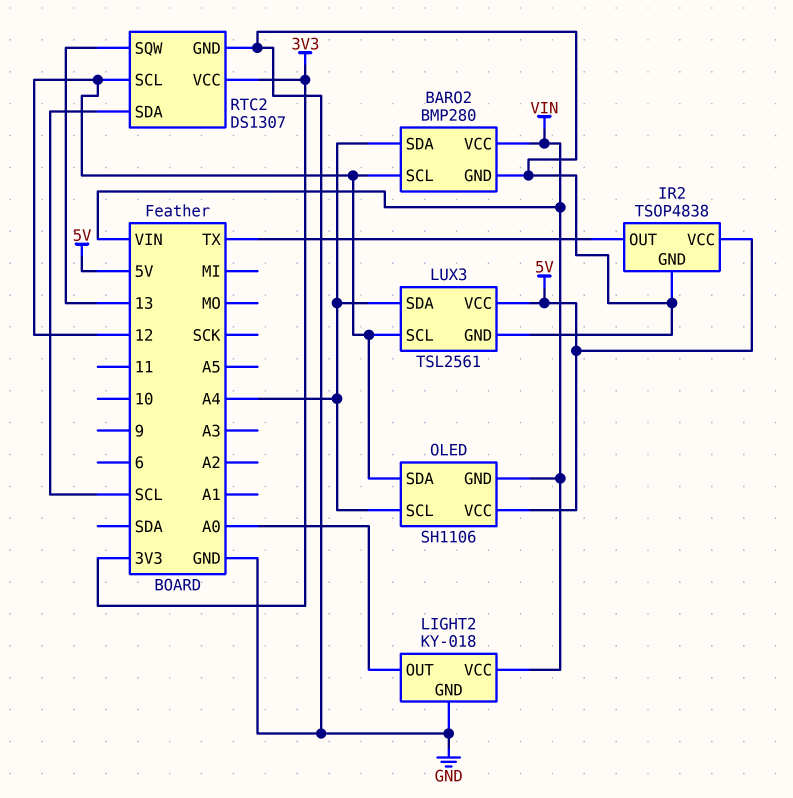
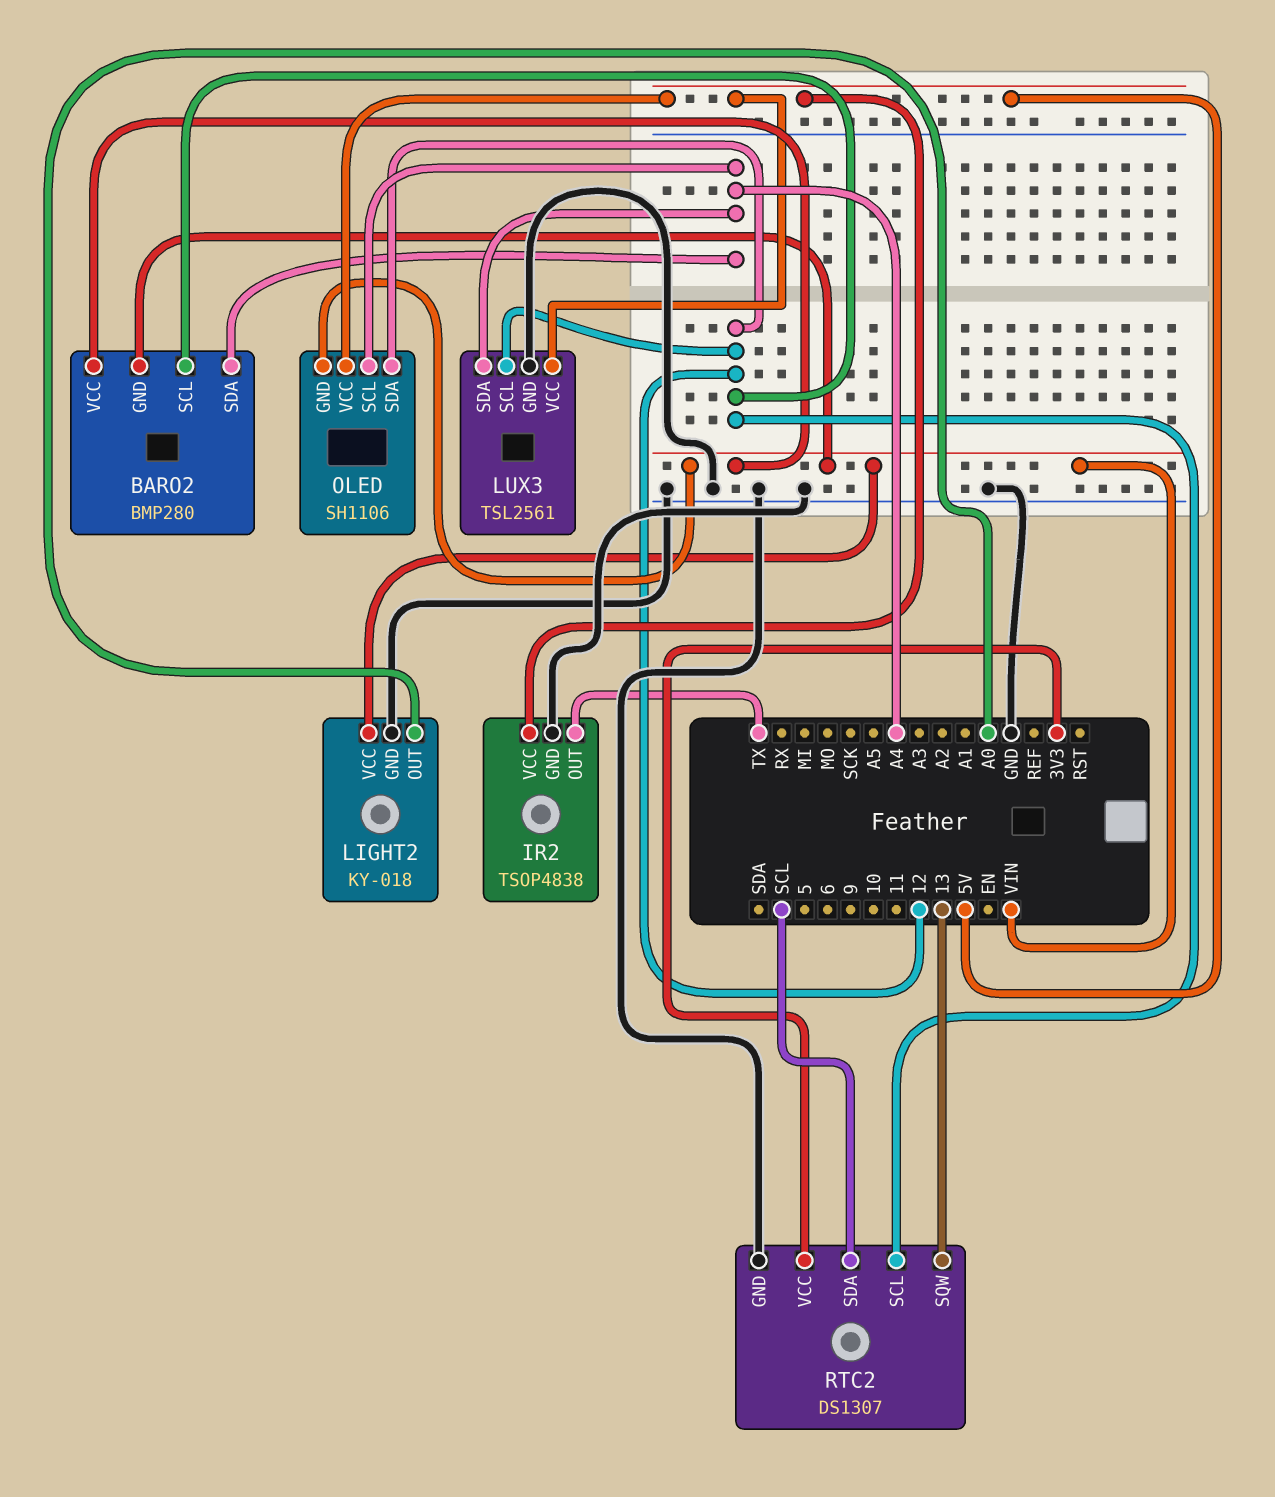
BARO2 pin GND: GND -> VIN

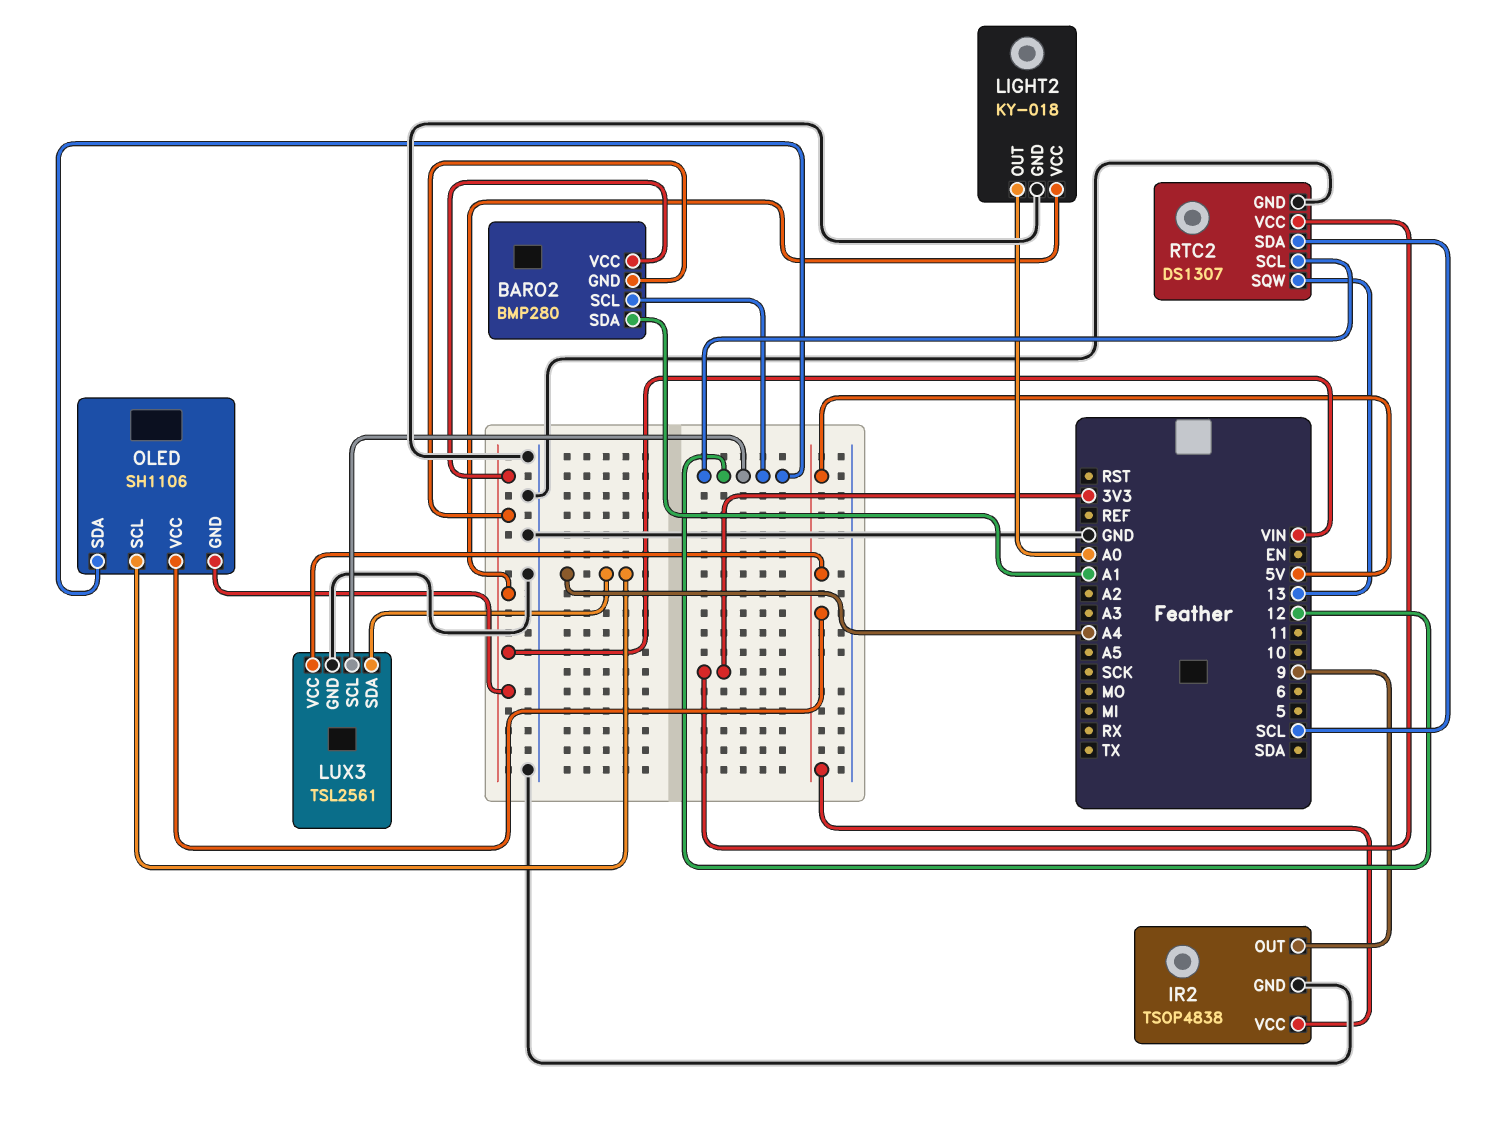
BARO2 pin SDA: A4 -> A1
IR2 pin OUT: TX -> 9

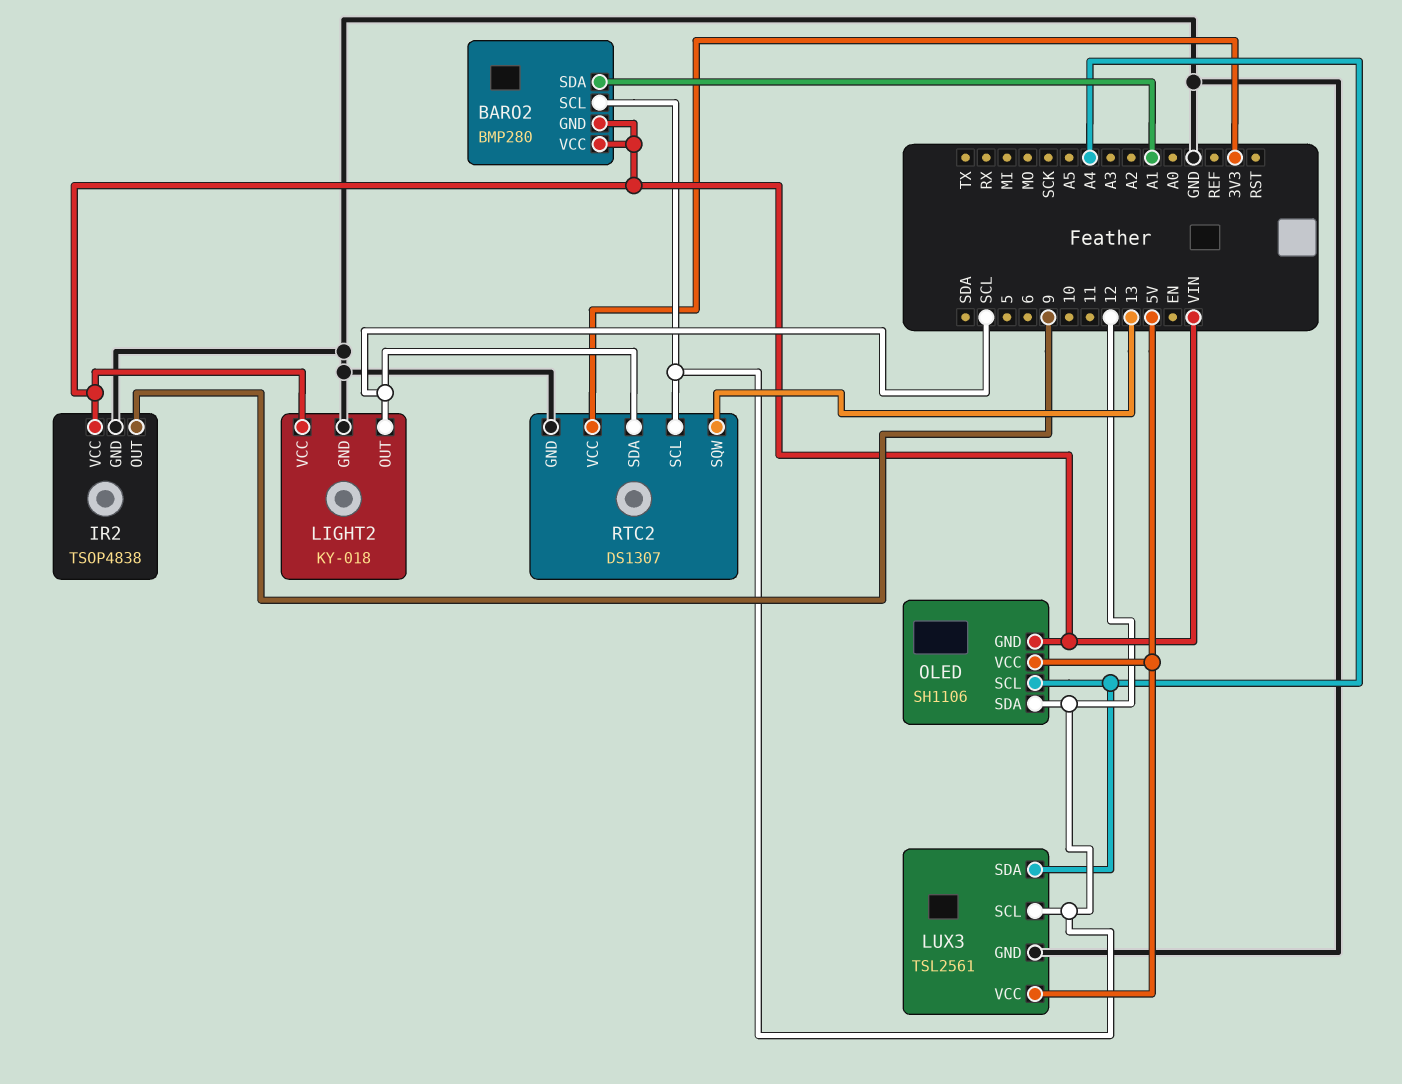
IR2 pin VCC: 5V -> VIN
LIGHT2 pin OUT: A0 -> SCL

